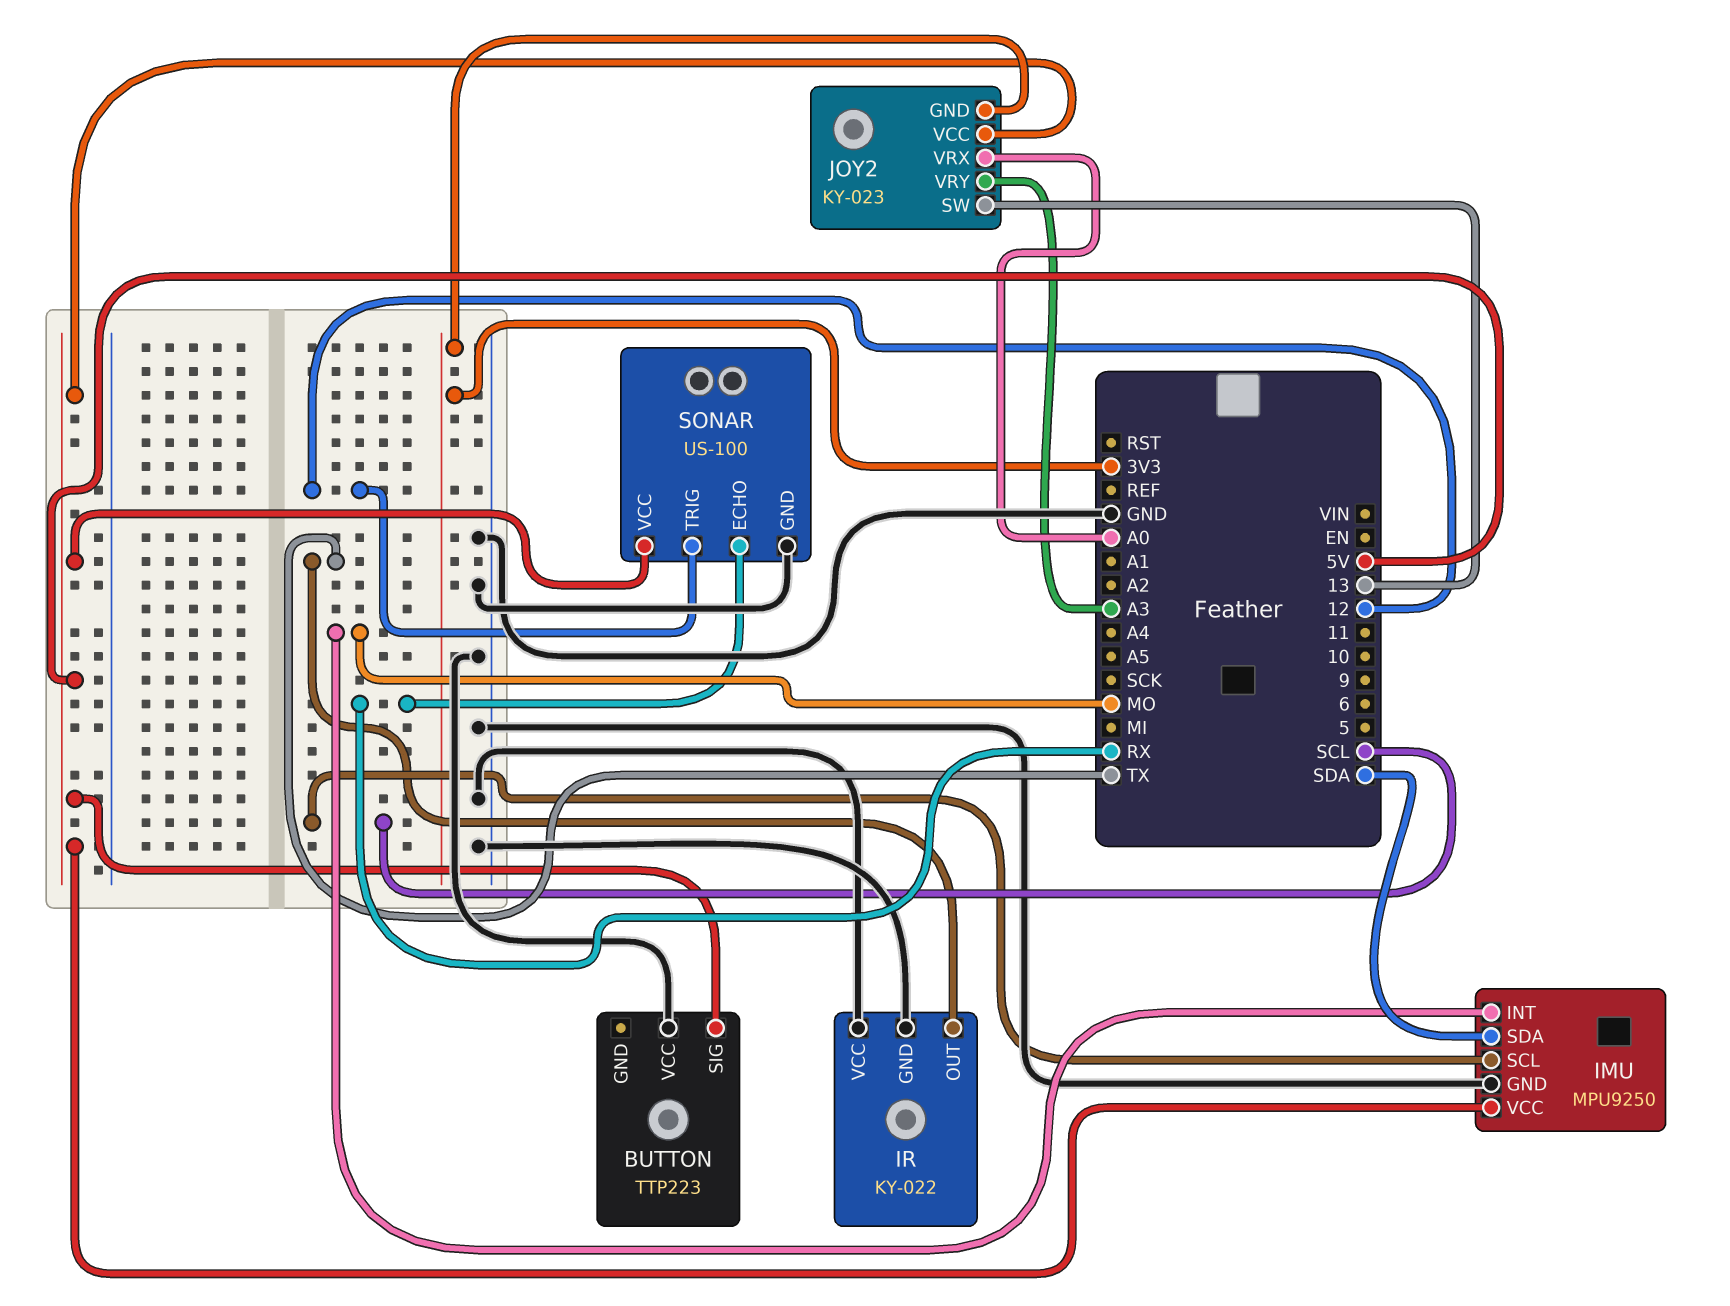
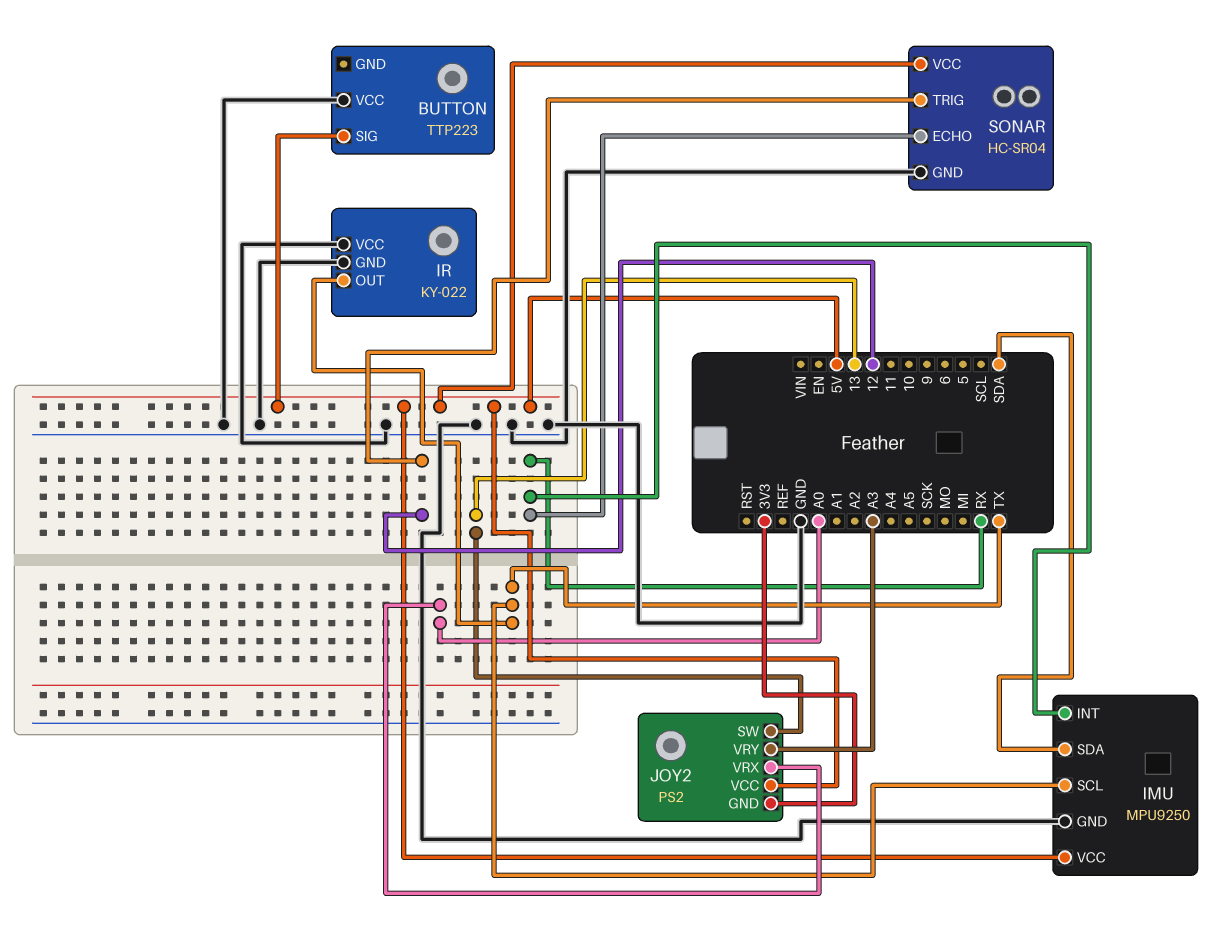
IMU pin INT: MO -> RX
IMU pin SCL: SCL -> TX
JOY2: KY-023 -> PS2
SONAR: US-100 -> HC-SR04

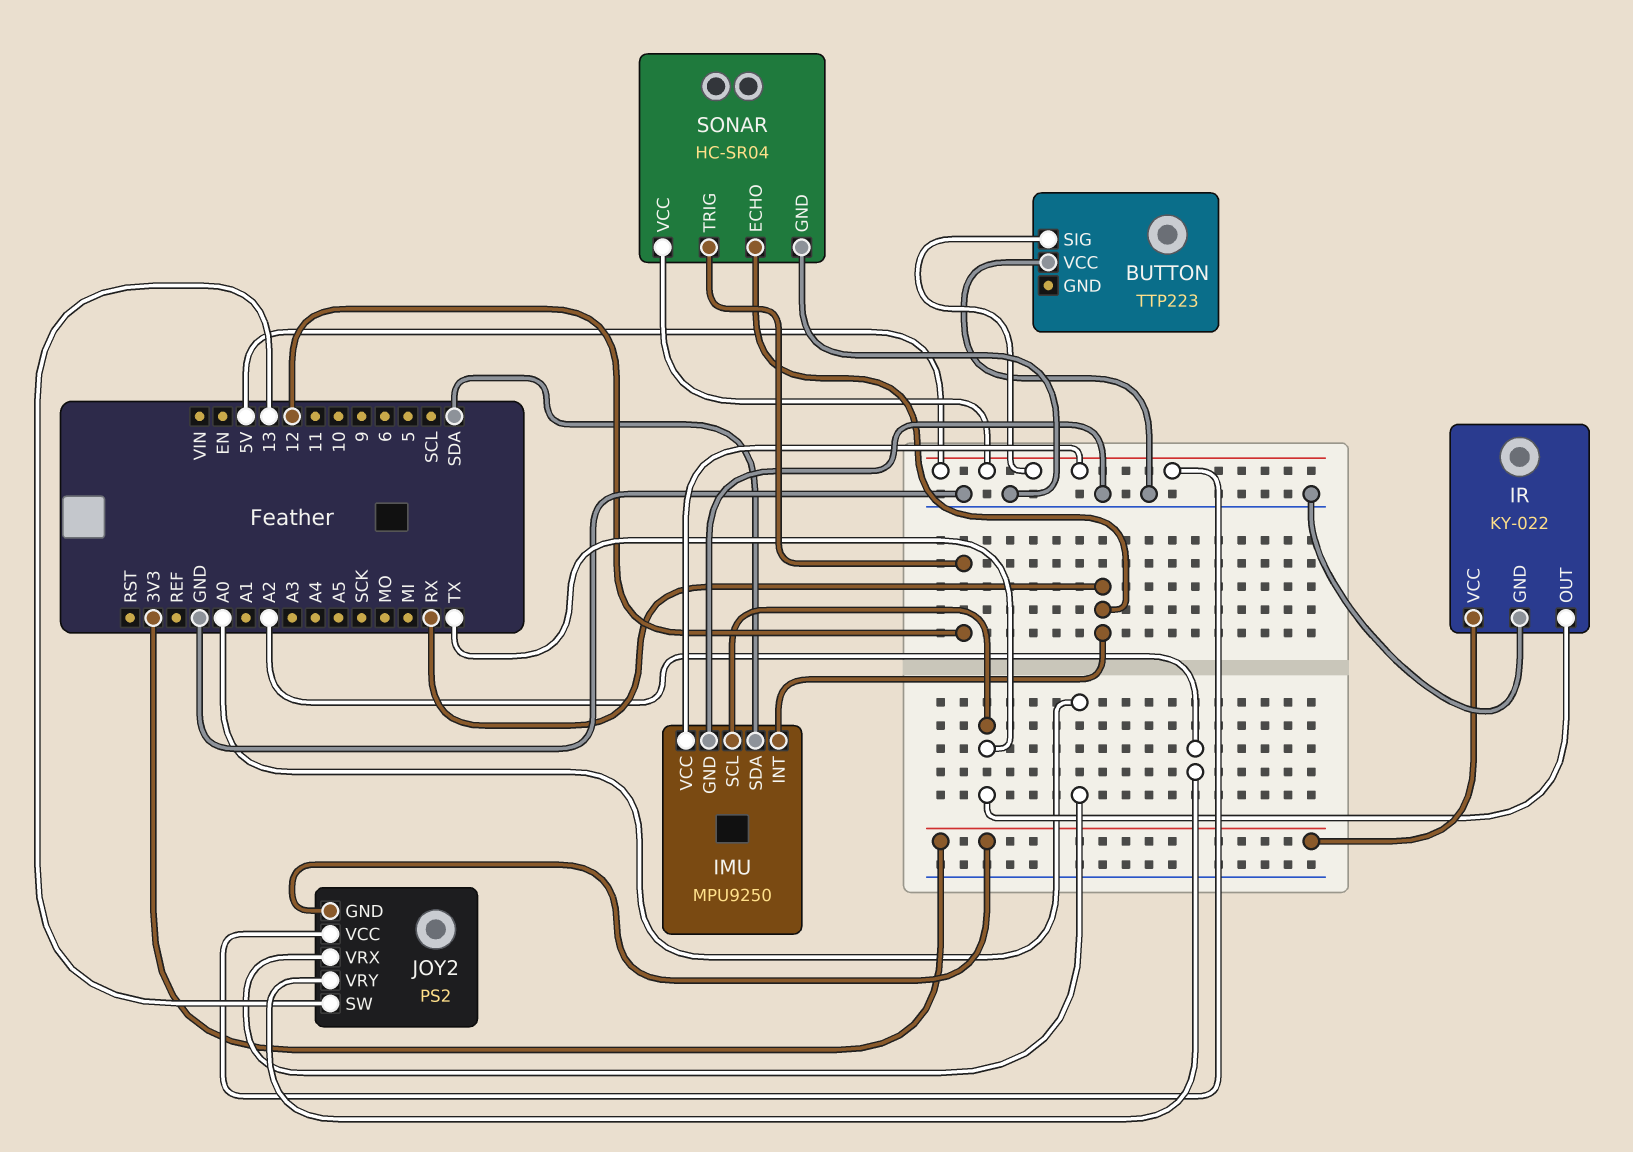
IR pin VCC: GND -> 3V3
JOY2 pin VRY: A3 -> A2

